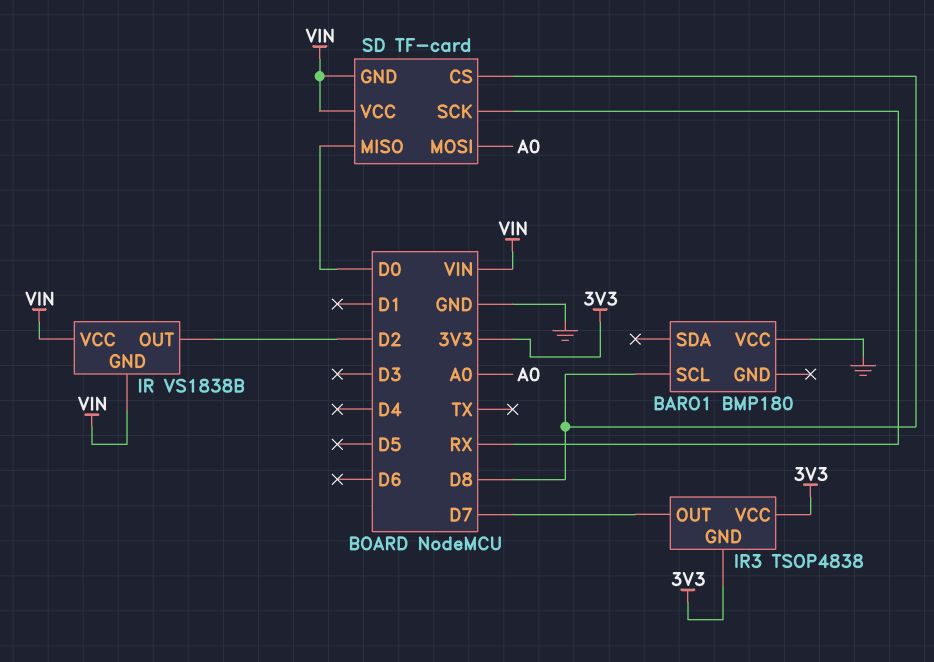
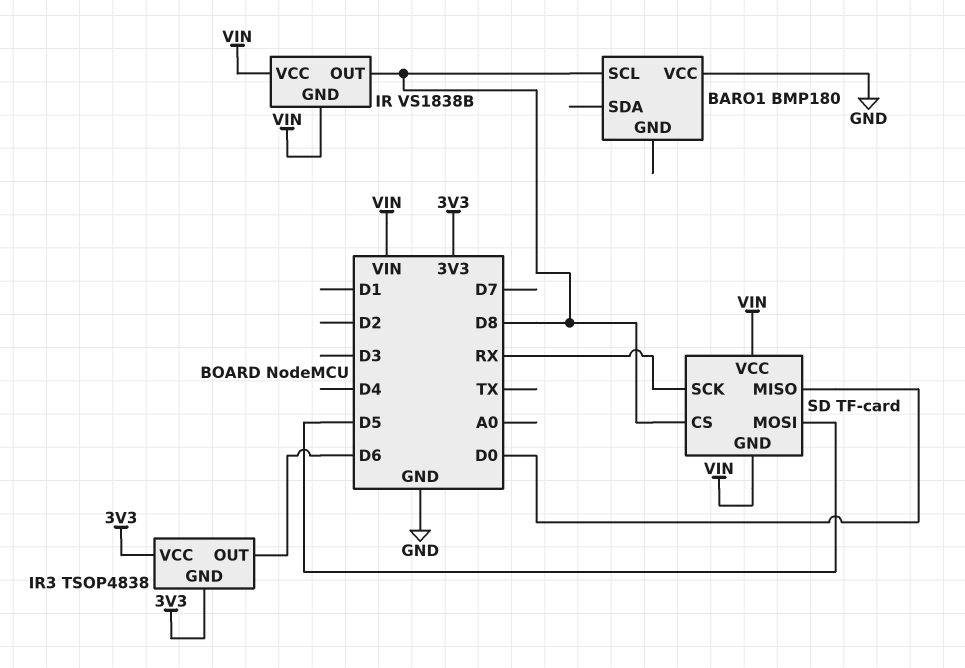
IR pin OUT: D2 -> D8
IR3 pin OUT: D7 -> D6
SD pin MOSI: A0 -> D5

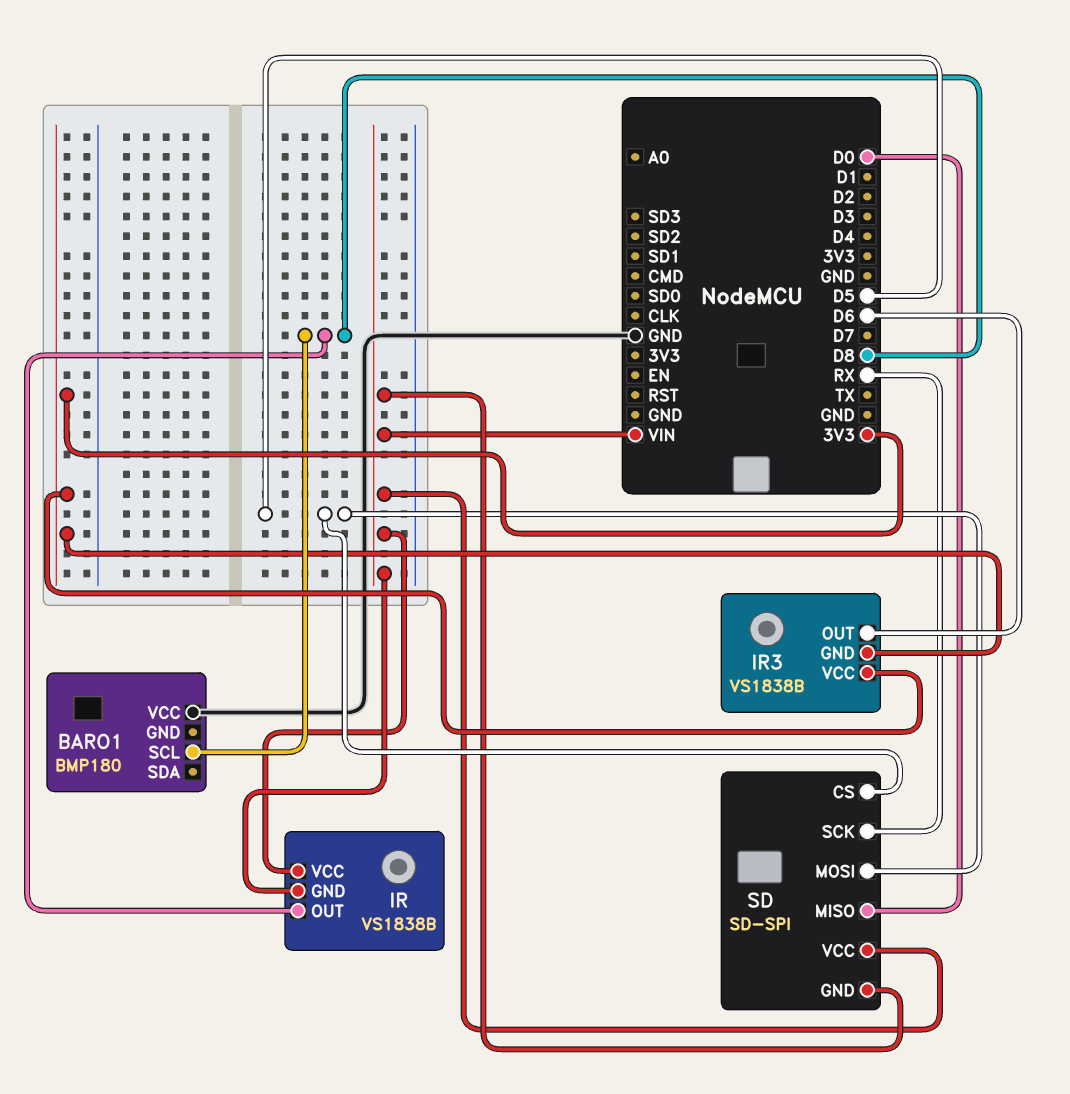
IR3: TSOP4838 -> VS1838B
SD: TF-card -> SD-SPI
SD pin CS: D8 -> D5

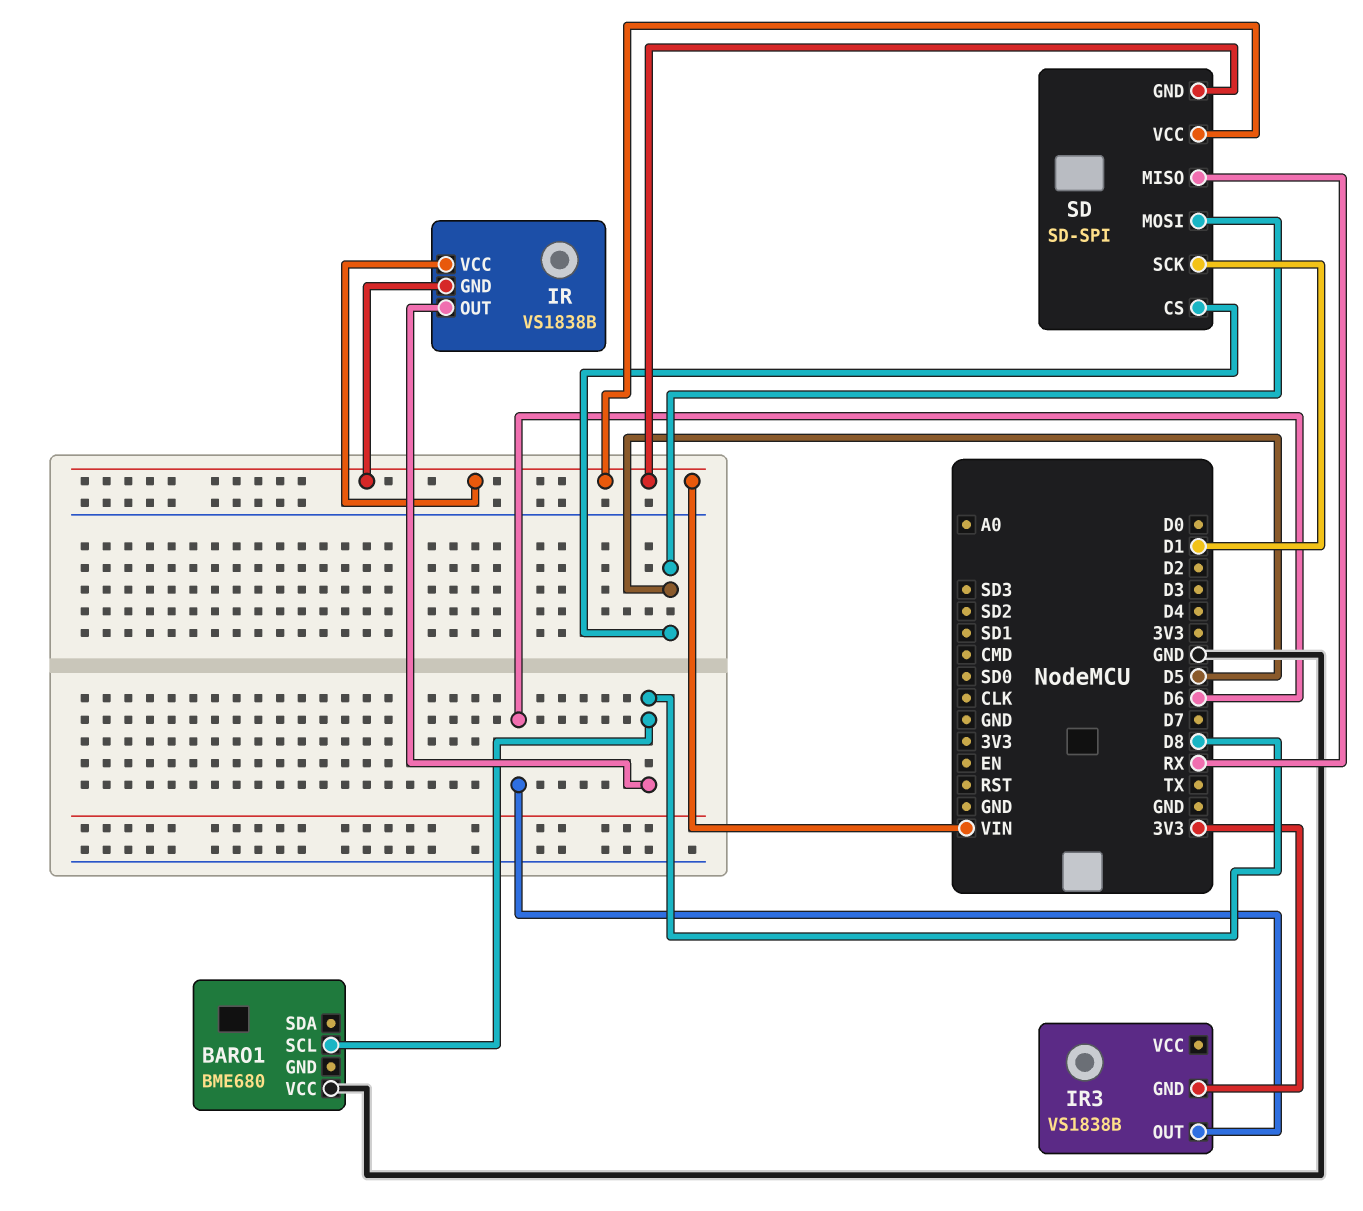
BARO1: BMP180 -> BME680
IR3 pin VCC: 3V3 -> none
SD pin MISO: D0 -> RX
SD pin SCK: RX -> D1

